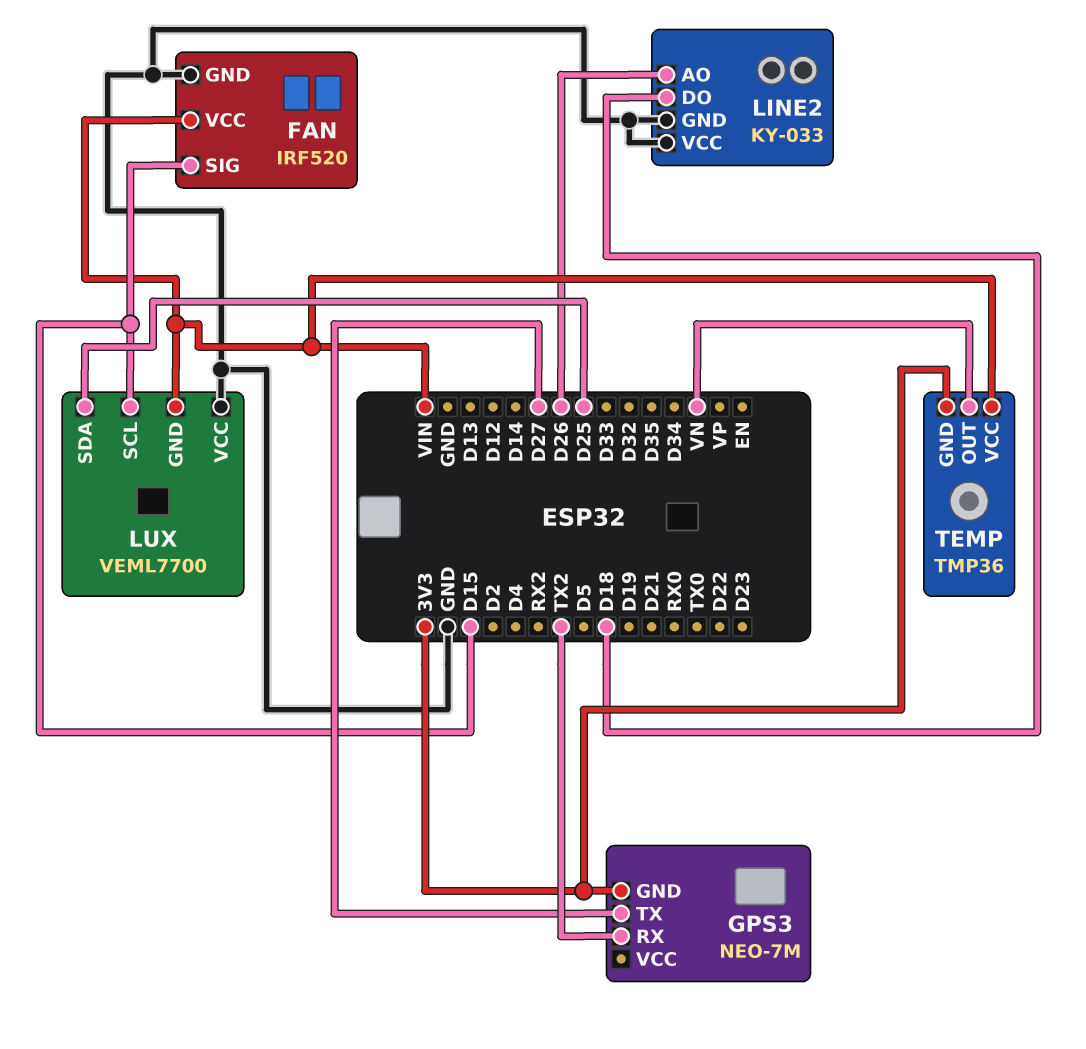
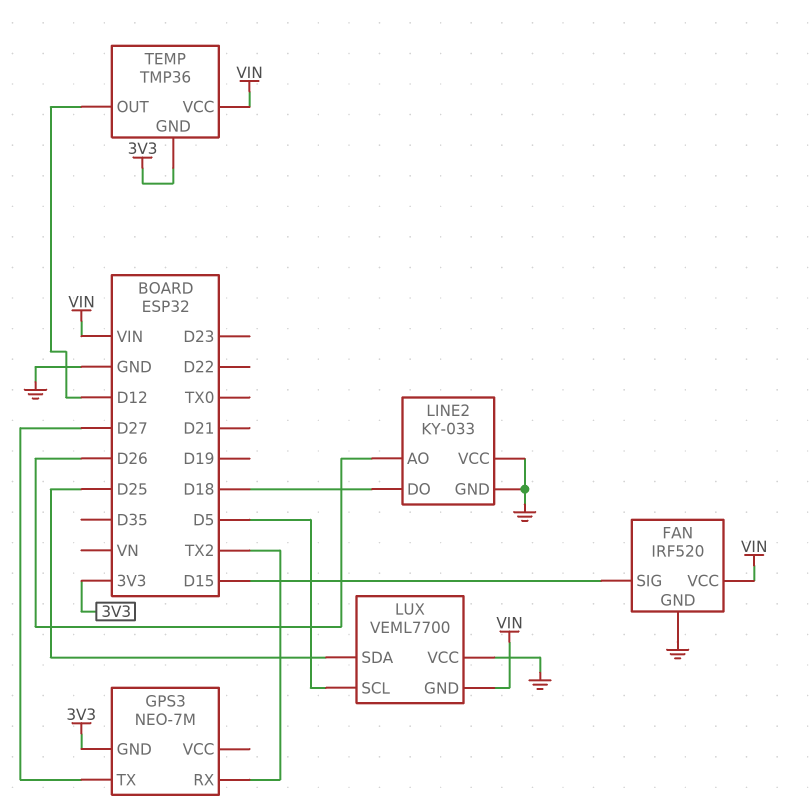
LUX pin SCL: D15 -> D5
TEMP pin OUT: VN -> D12

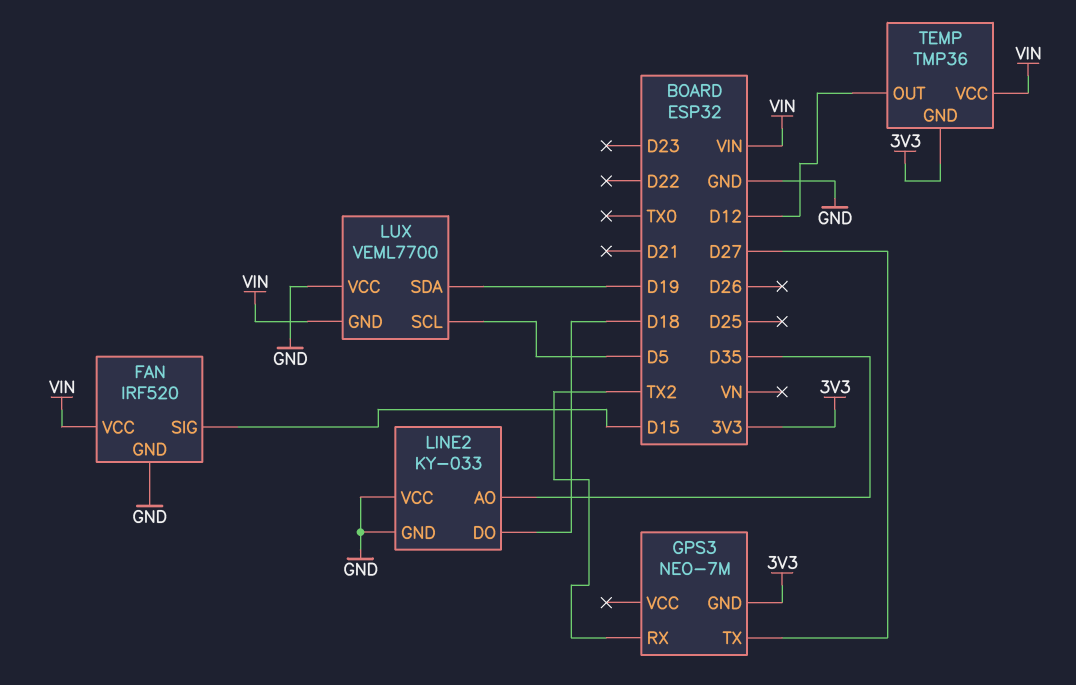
LINE2 pin AO: D26 -> D35
LUX pin SDA: D25 -> D19

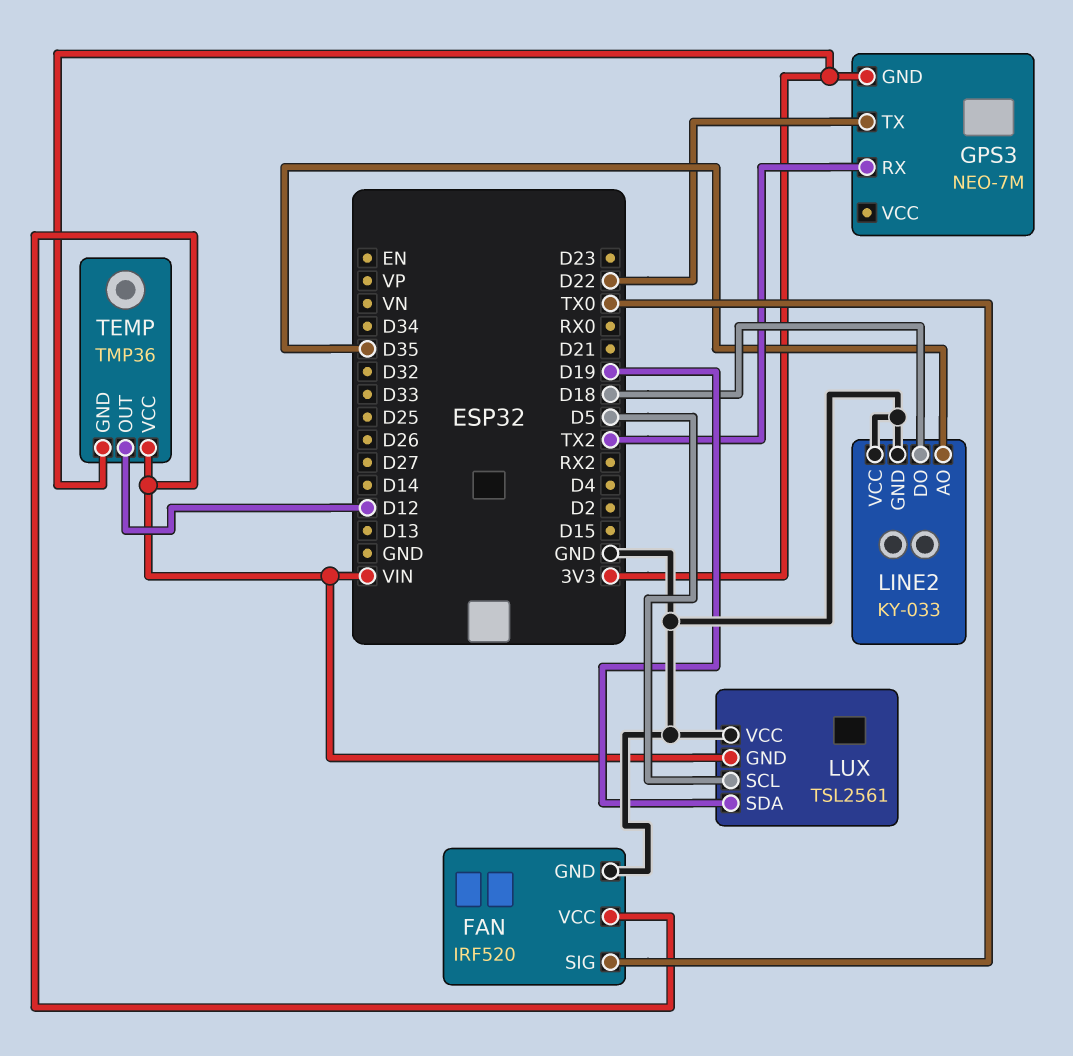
FAN pin SIG: D15 -> TX0
GPS3 pin TX: D27 -> D22
LUX: VEML7700 -> TSL2561

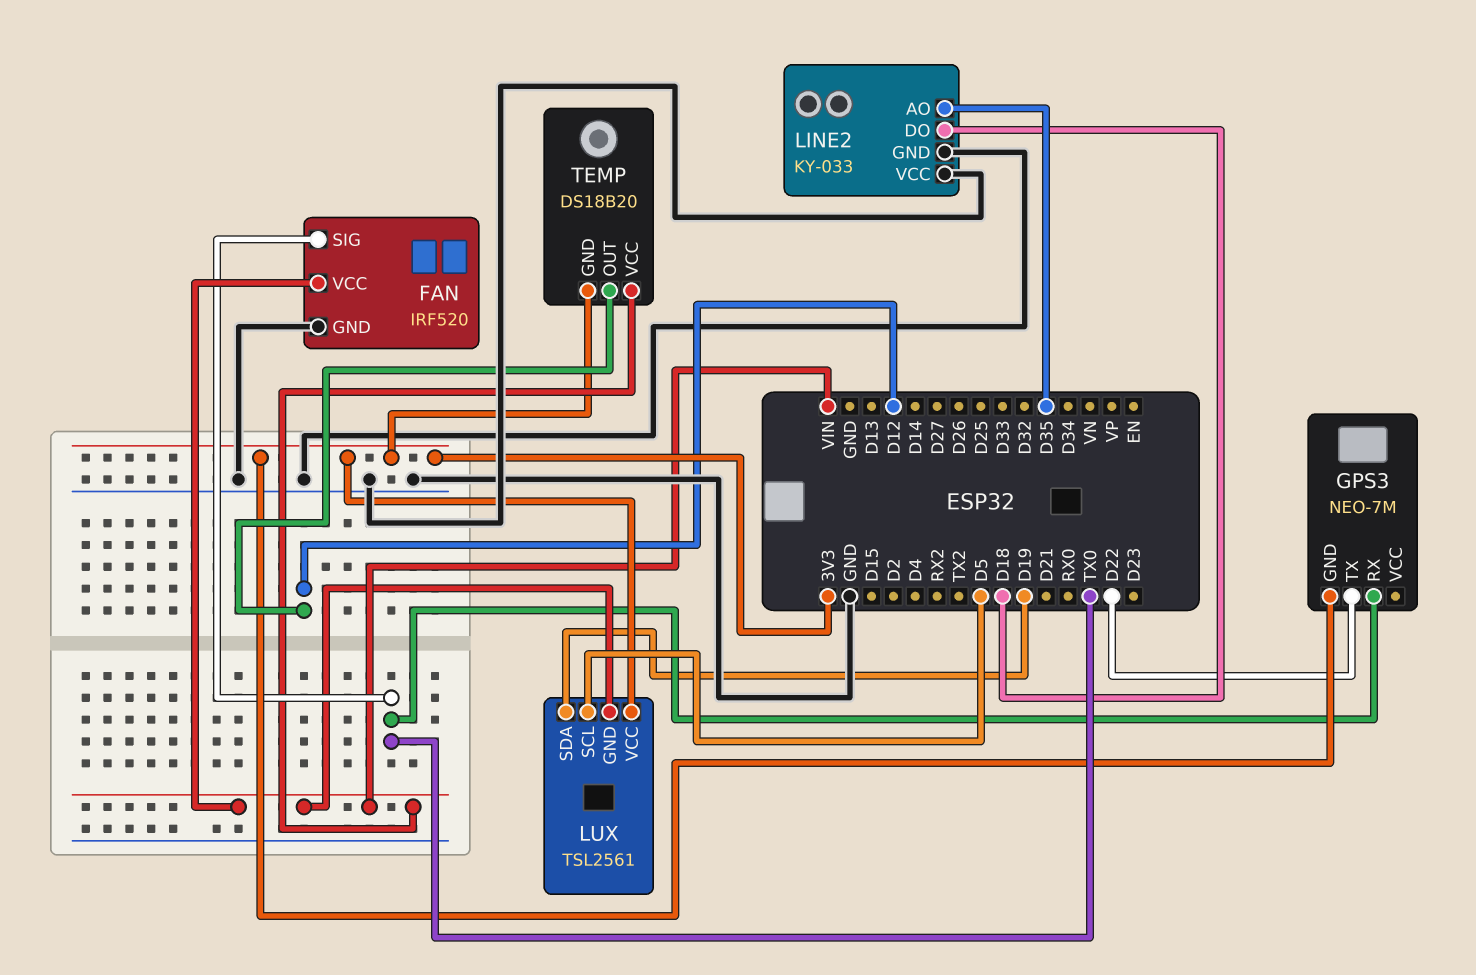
GPS3 pin RX: TX2 -> TX0
LUX pin VCC: GND -> 3V3
TEMP: TMP36 -> DS18B20

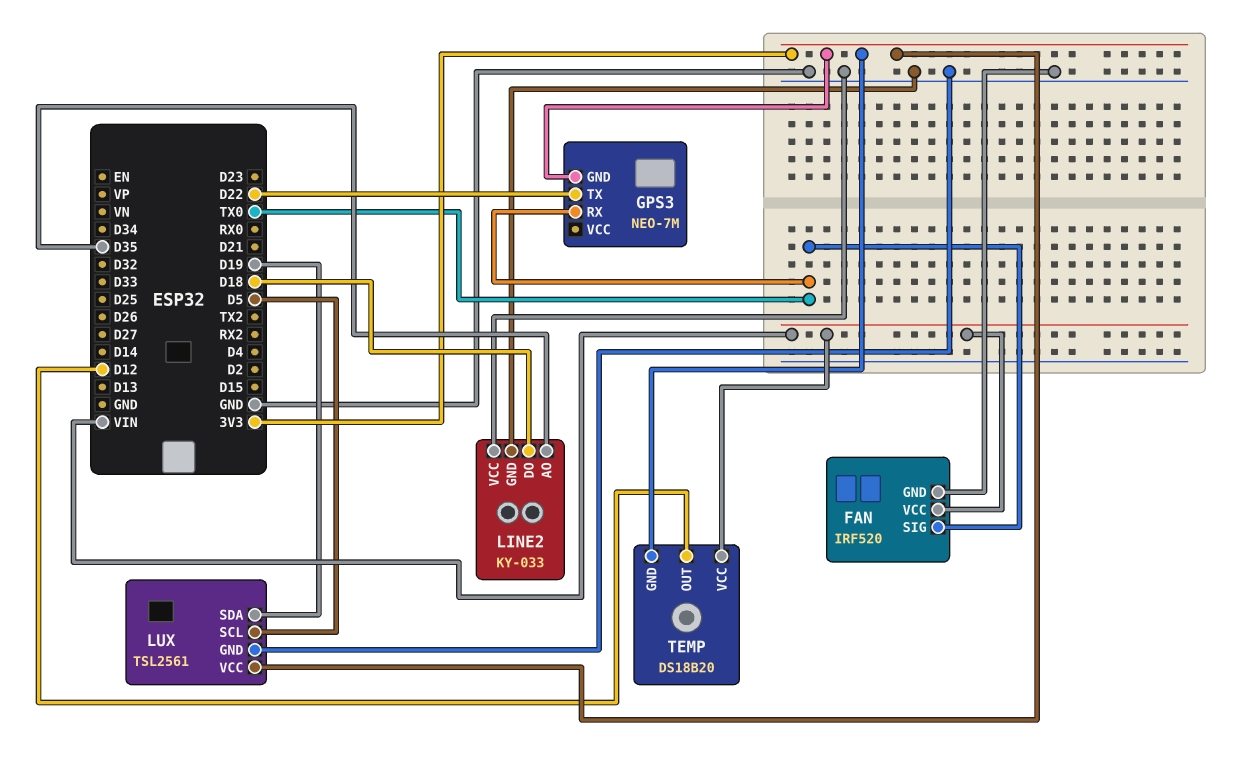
LUX pin GND: VIN -> GND

